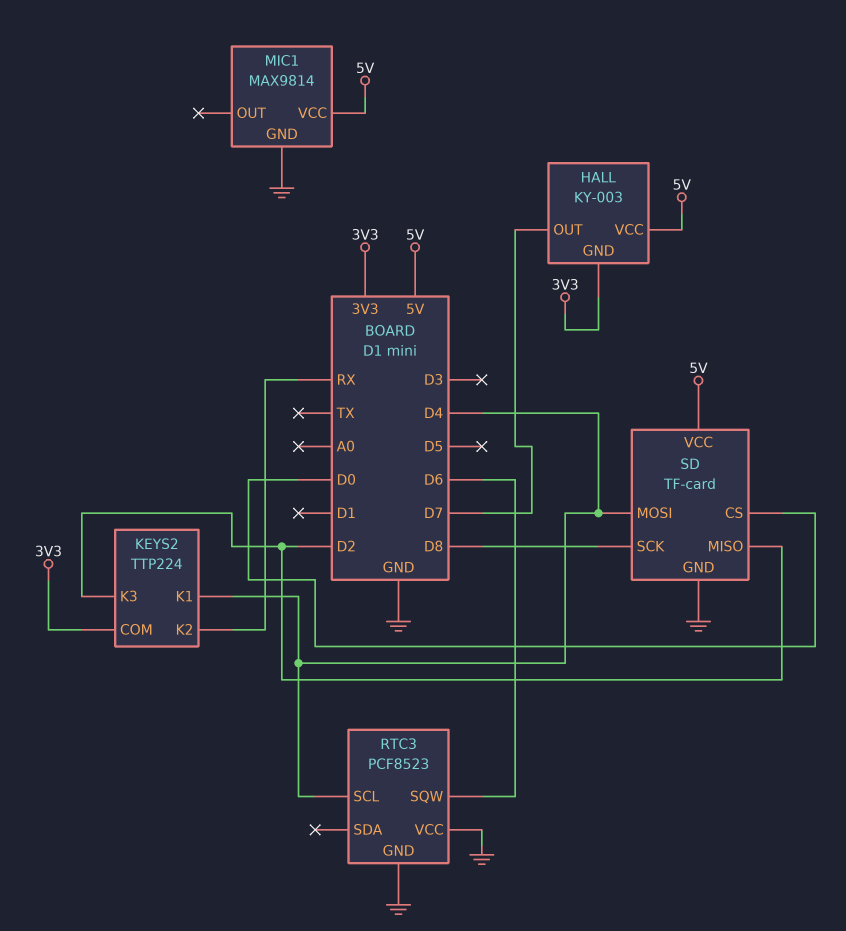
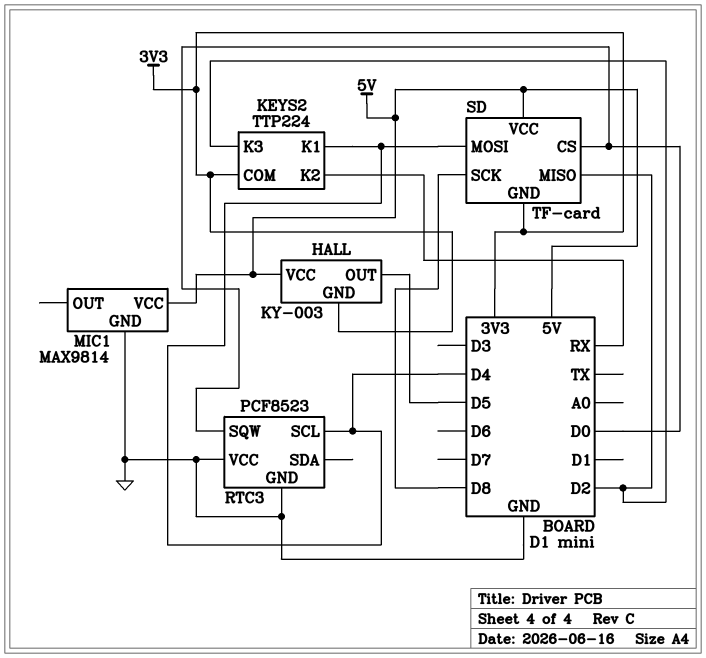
HALL pin OUT: D7 -> D5
RTC3 pin SQW: D6 -> D0
SD pin GND: GND -> 3V3

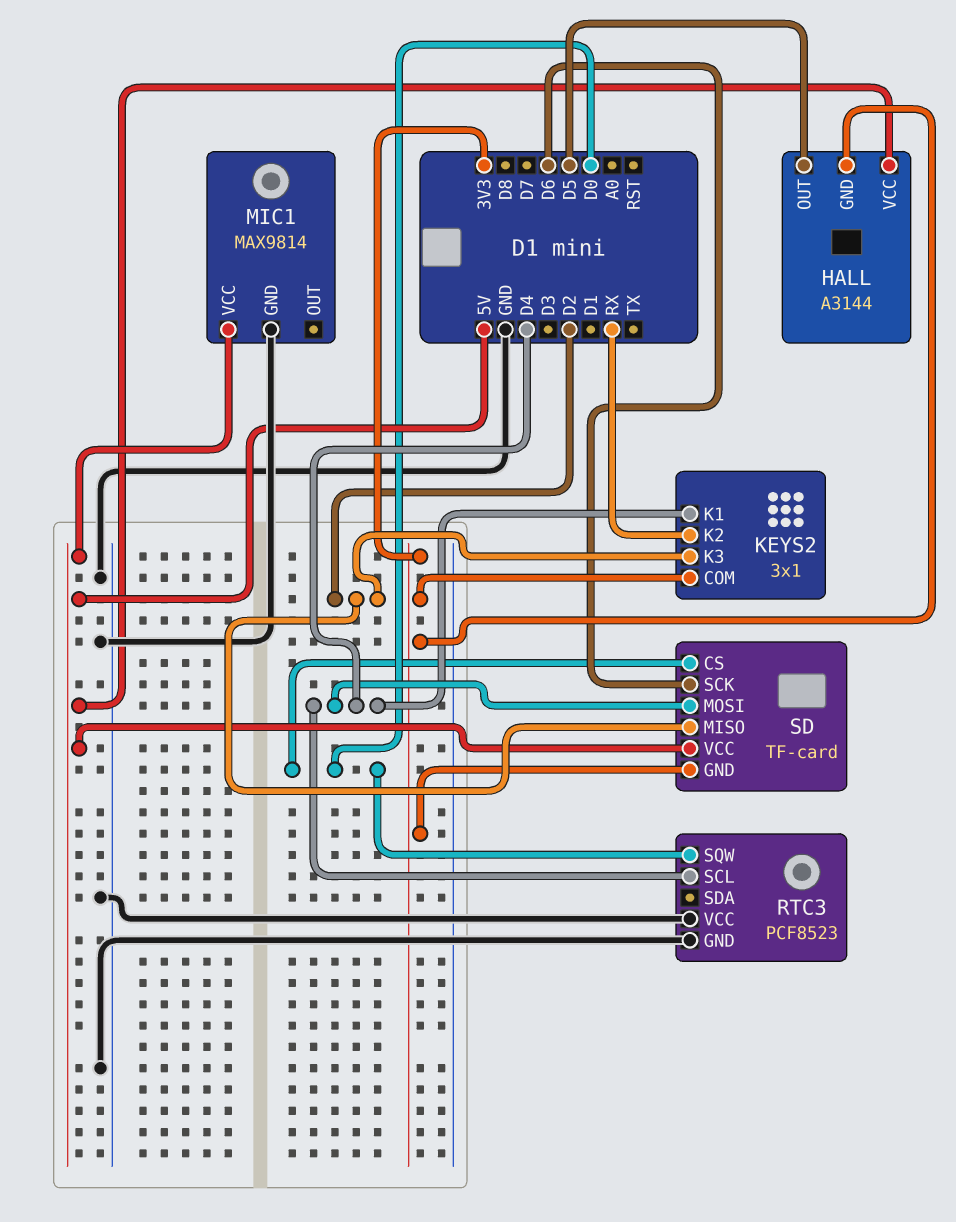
HALL: KY-003 -> A3144
KEYS2: TTP224 -> 3x1
SD pin SCK: D8 -> D6

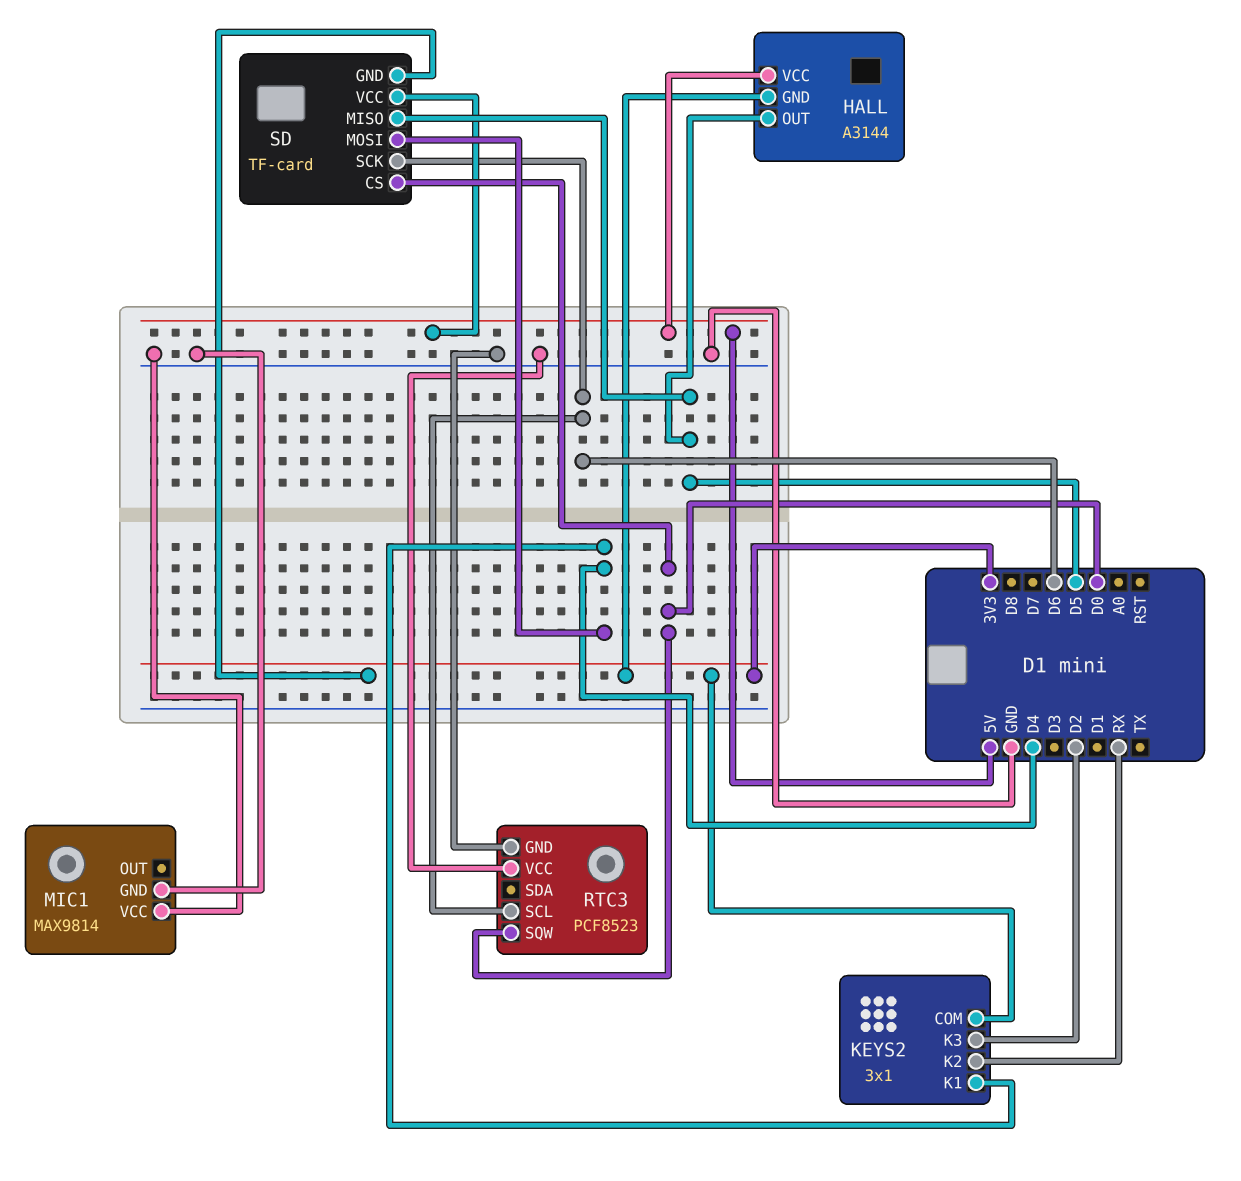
MIC1 pin VCC: 5V -> GND
RTC3 pin SCL: D4 -> D6
SD pin MISO: D2 -> D5

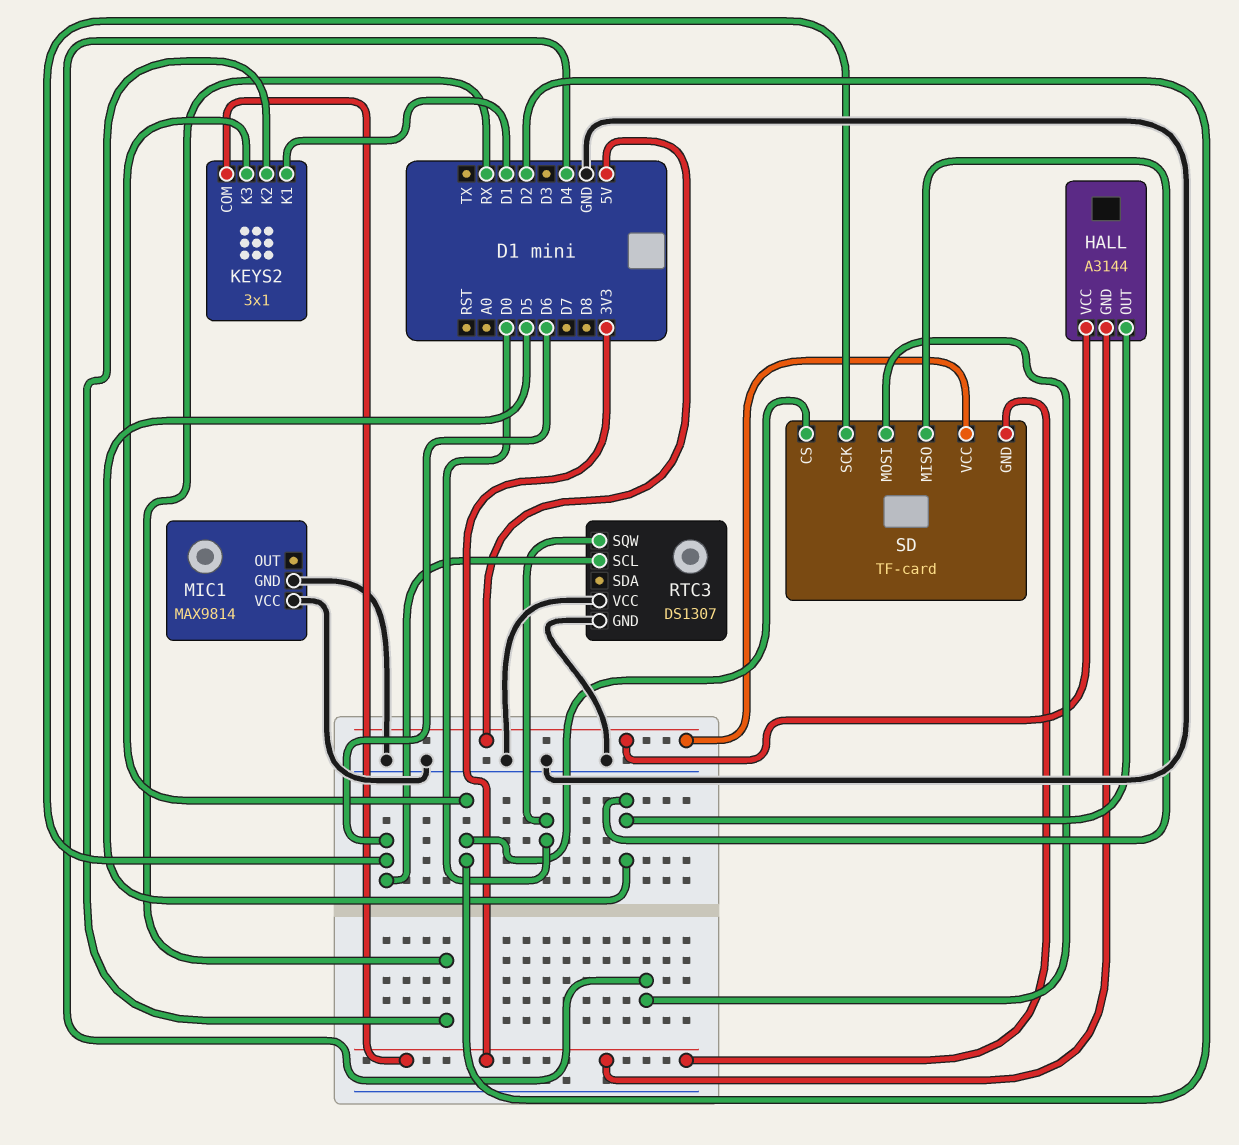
KEYS2 pin K1: D4 -> D1
RTC3: PCF8523 -> DS1307
SD pin CS: D0 -> D2

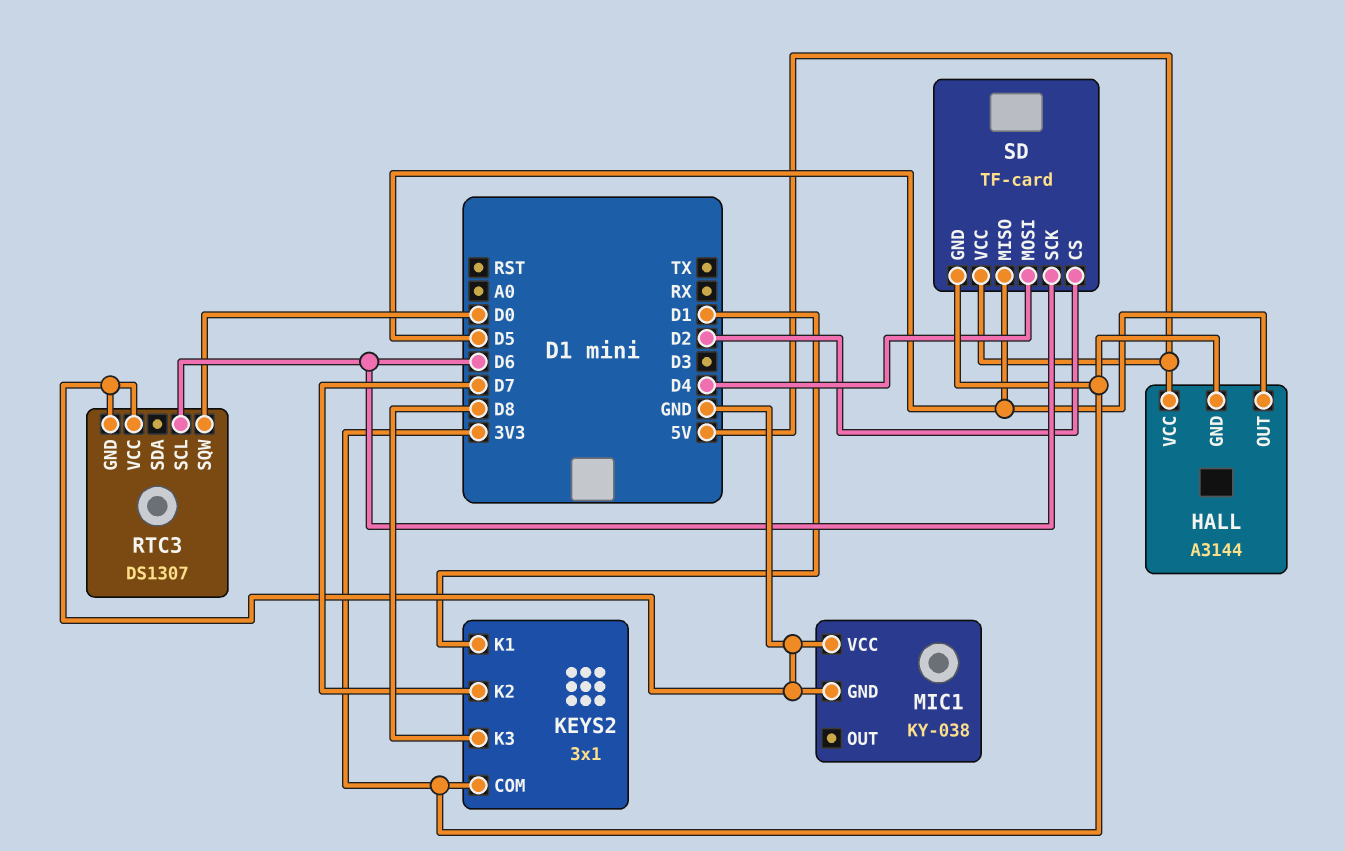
KEYS2 pin K2: RX -> D7
KEYS2 pin K3: D2 -> D8
MIC1: MAX9814 -> KY-038

